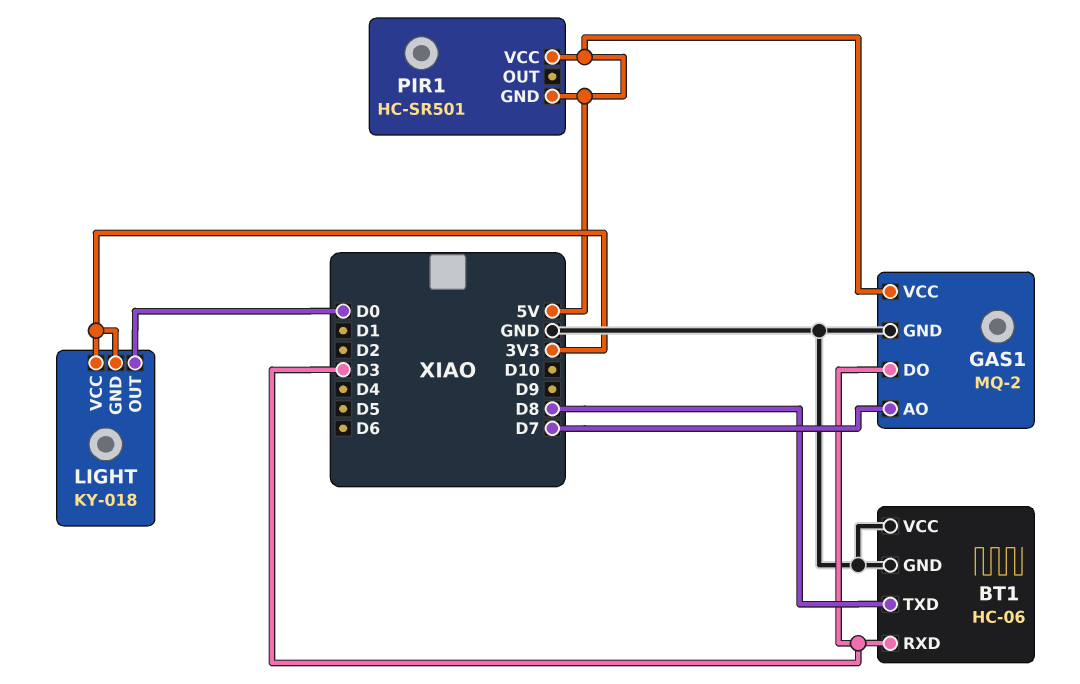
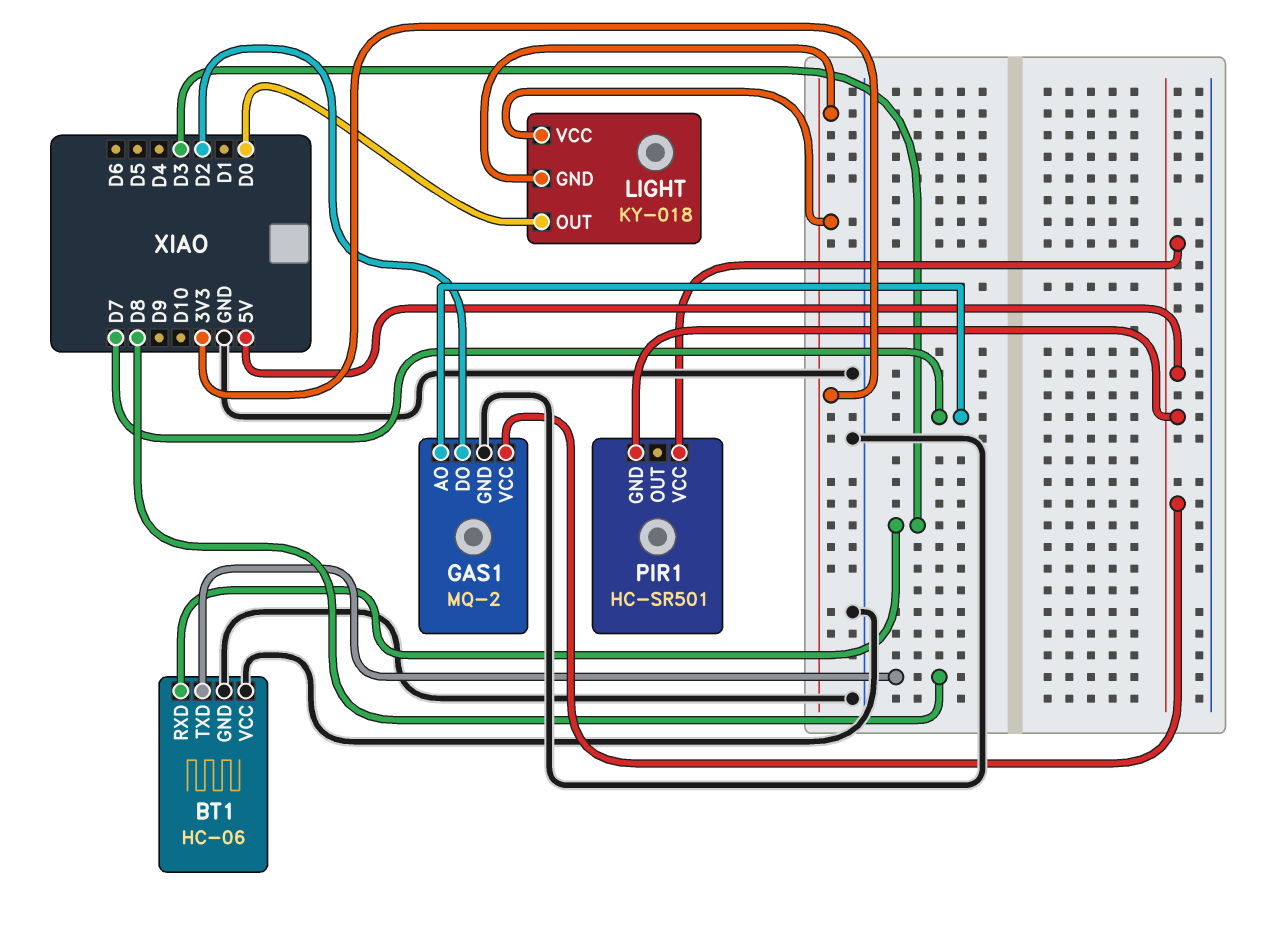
GAS1 pin DO: D3 -> D2

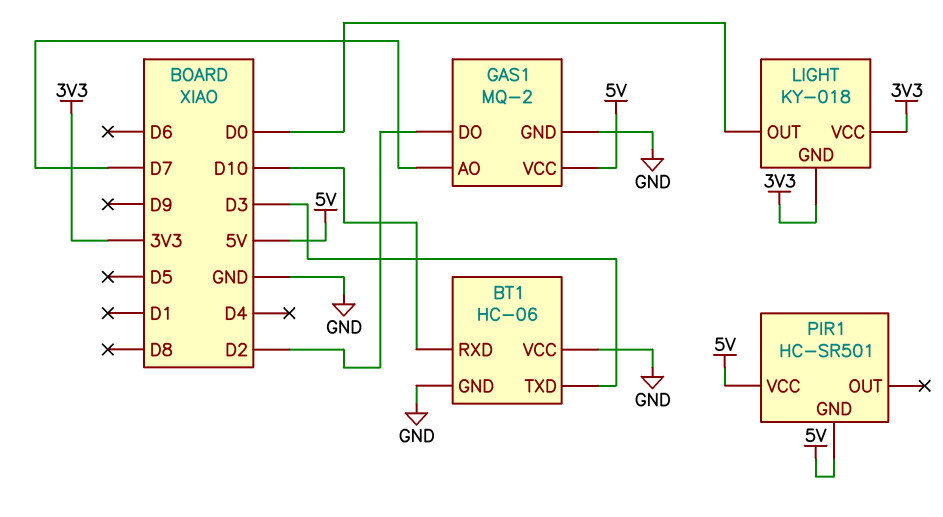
BT1 pin RXD: D3 -> D10
BT1 pin TXD: D8 -> D3

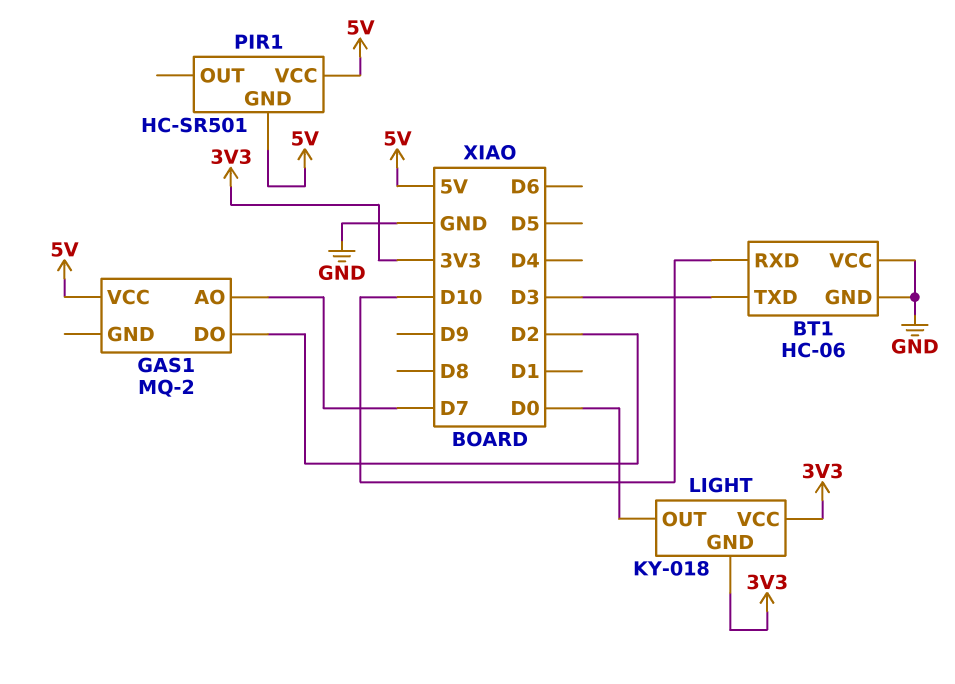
GAS1 pin GND: GND -> none

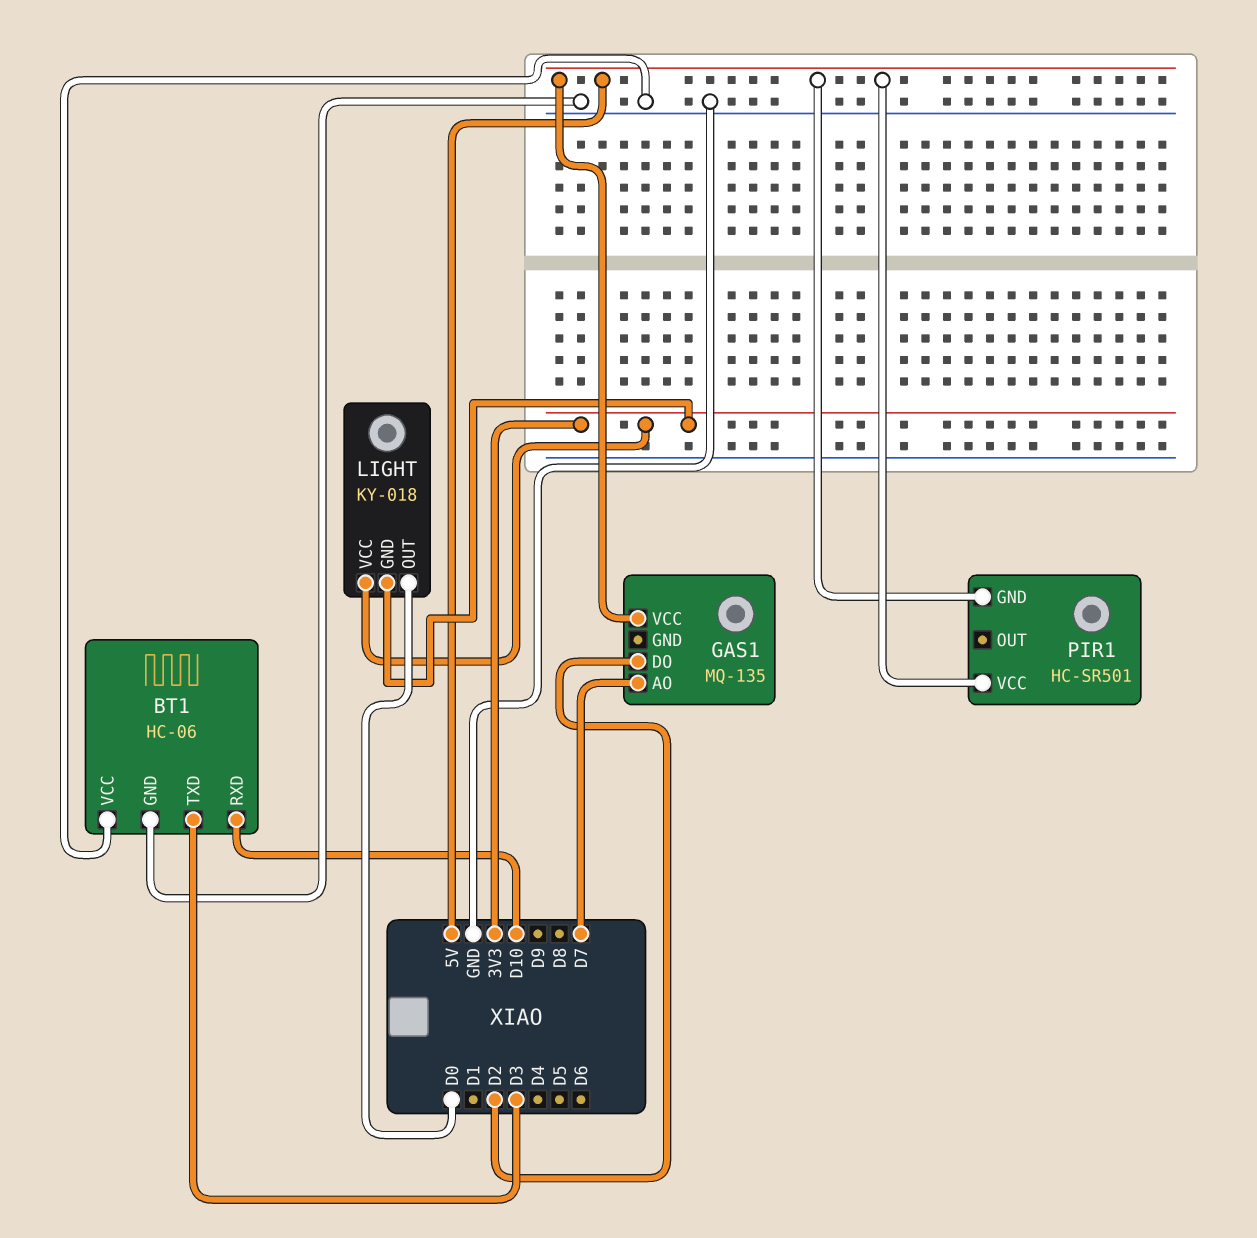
GAS1: MQ-2 -> MQ-135

